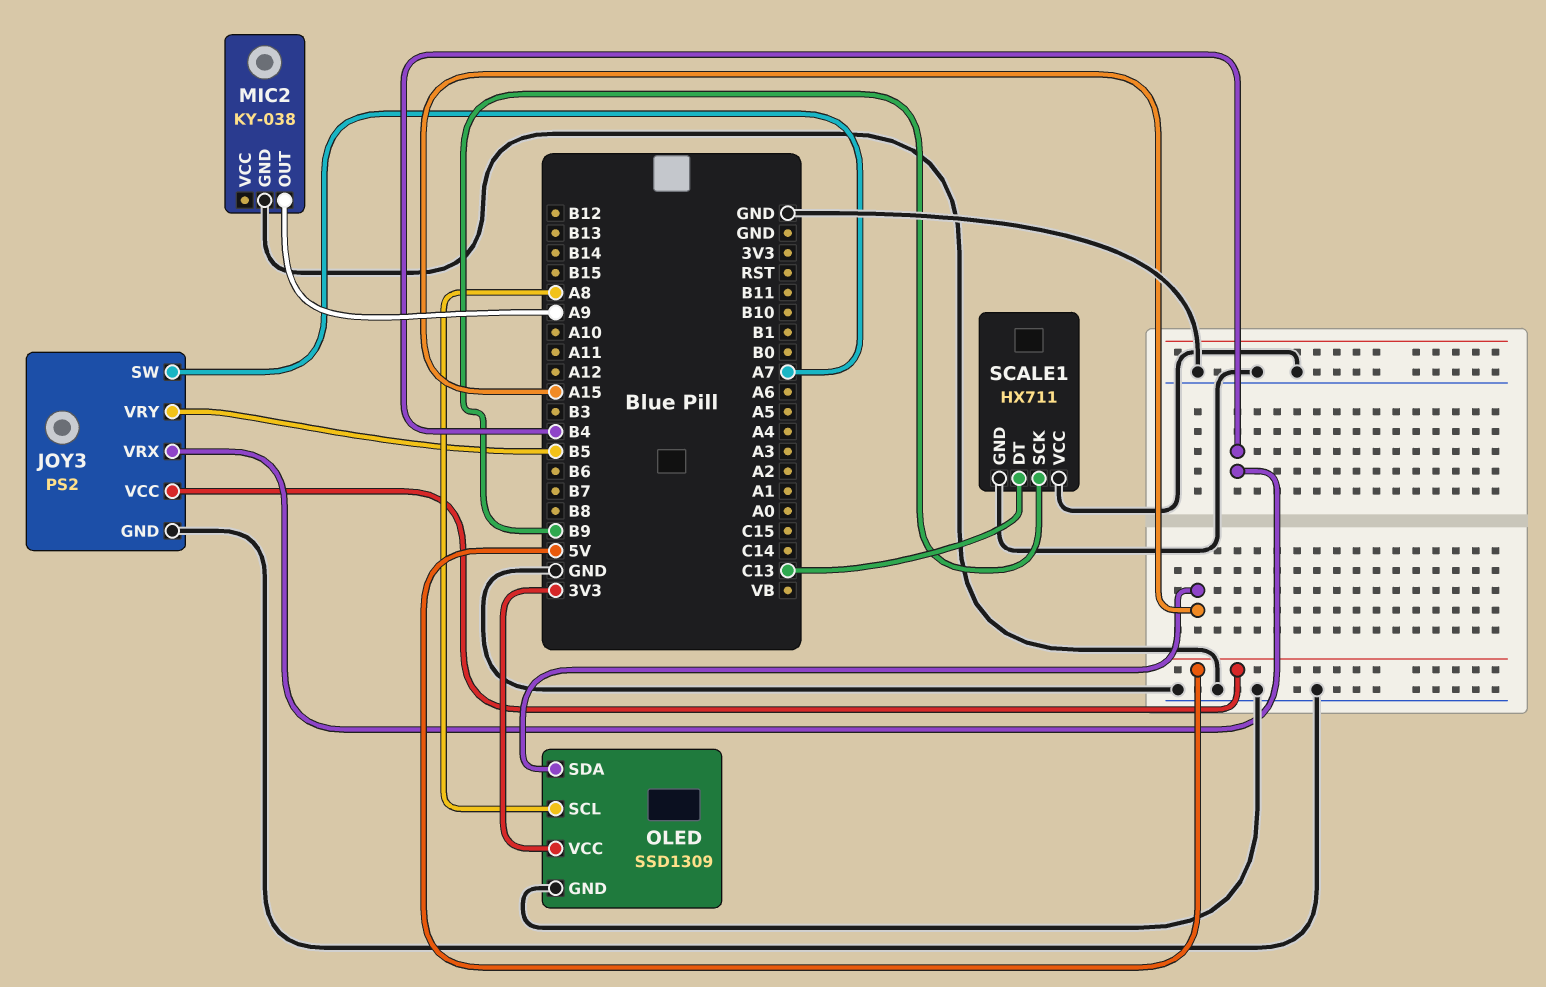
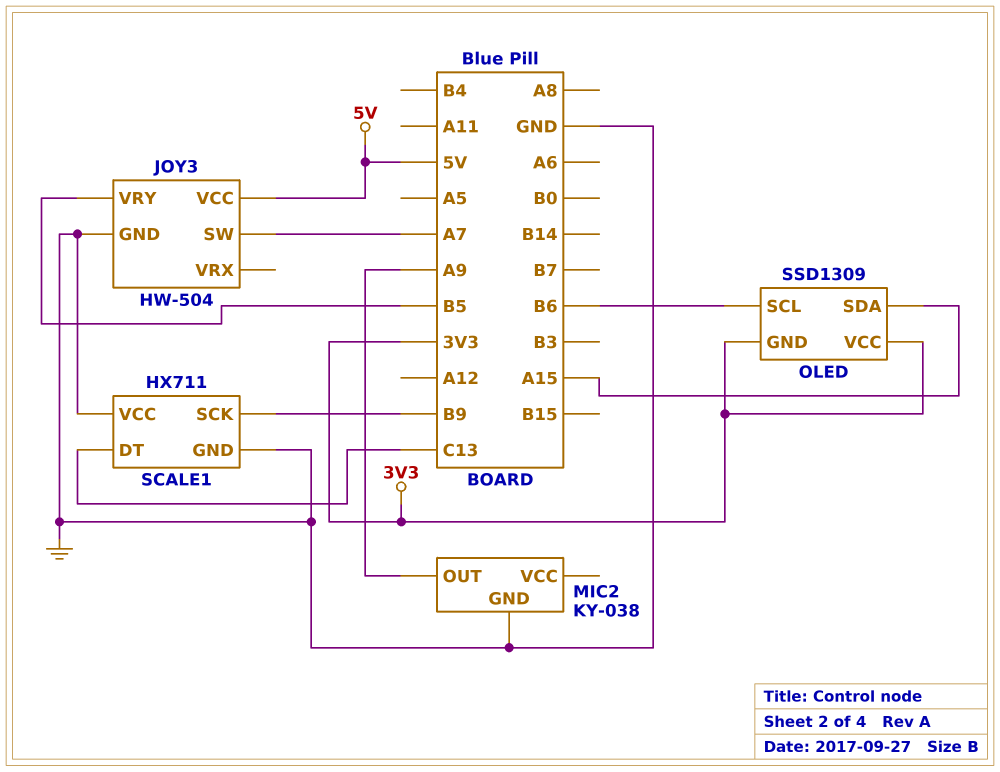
JOY3: PS2 -> HW-504
JOY3 pin VRX: B4 -> none
OLED pin GND: GND -> 3V3
OLED pin SCL: A8 -> B6

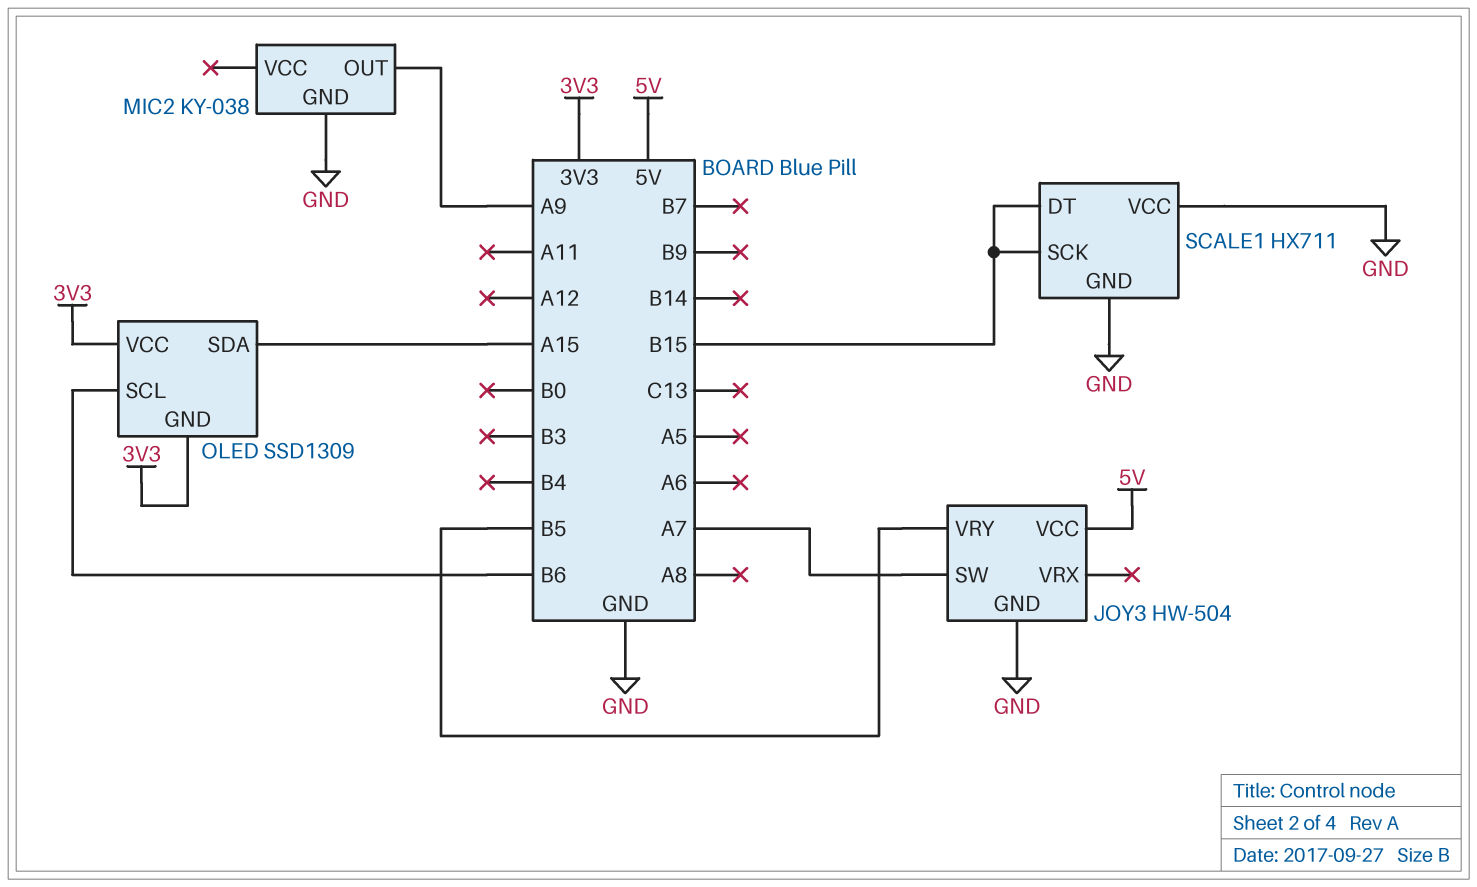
SCALE1 pin DT: C13 -> B15
SCALE1 pin SCK: B9 -> B15

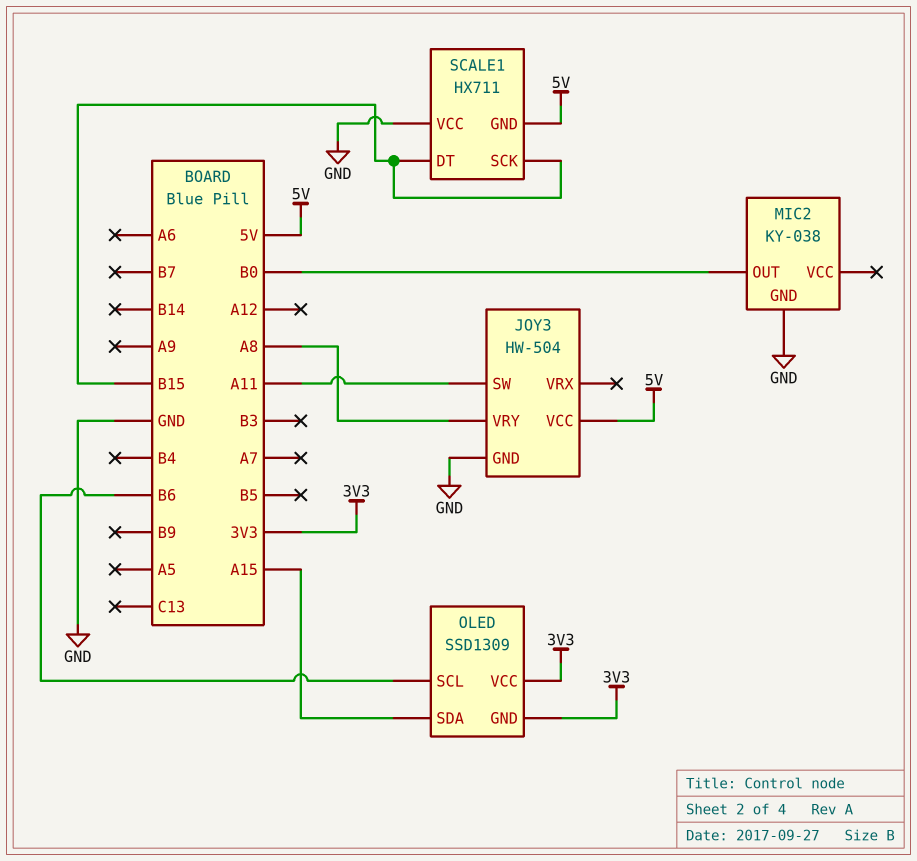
JOY3 pin SW: A7 -> A11
JOY3 pin VRY: B5 -> A8
MIC2 pin OUT: A9 -> B0
SCALE1 pin GND: GND -> 5V

